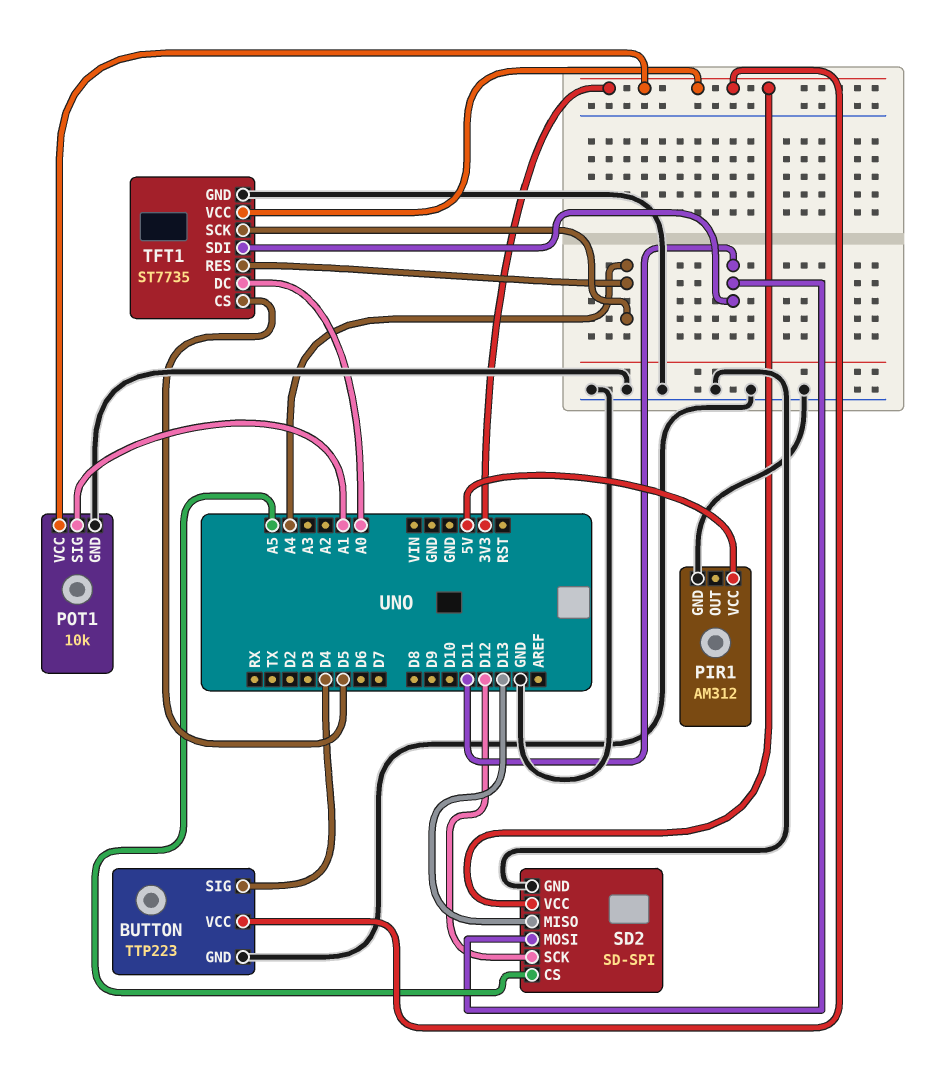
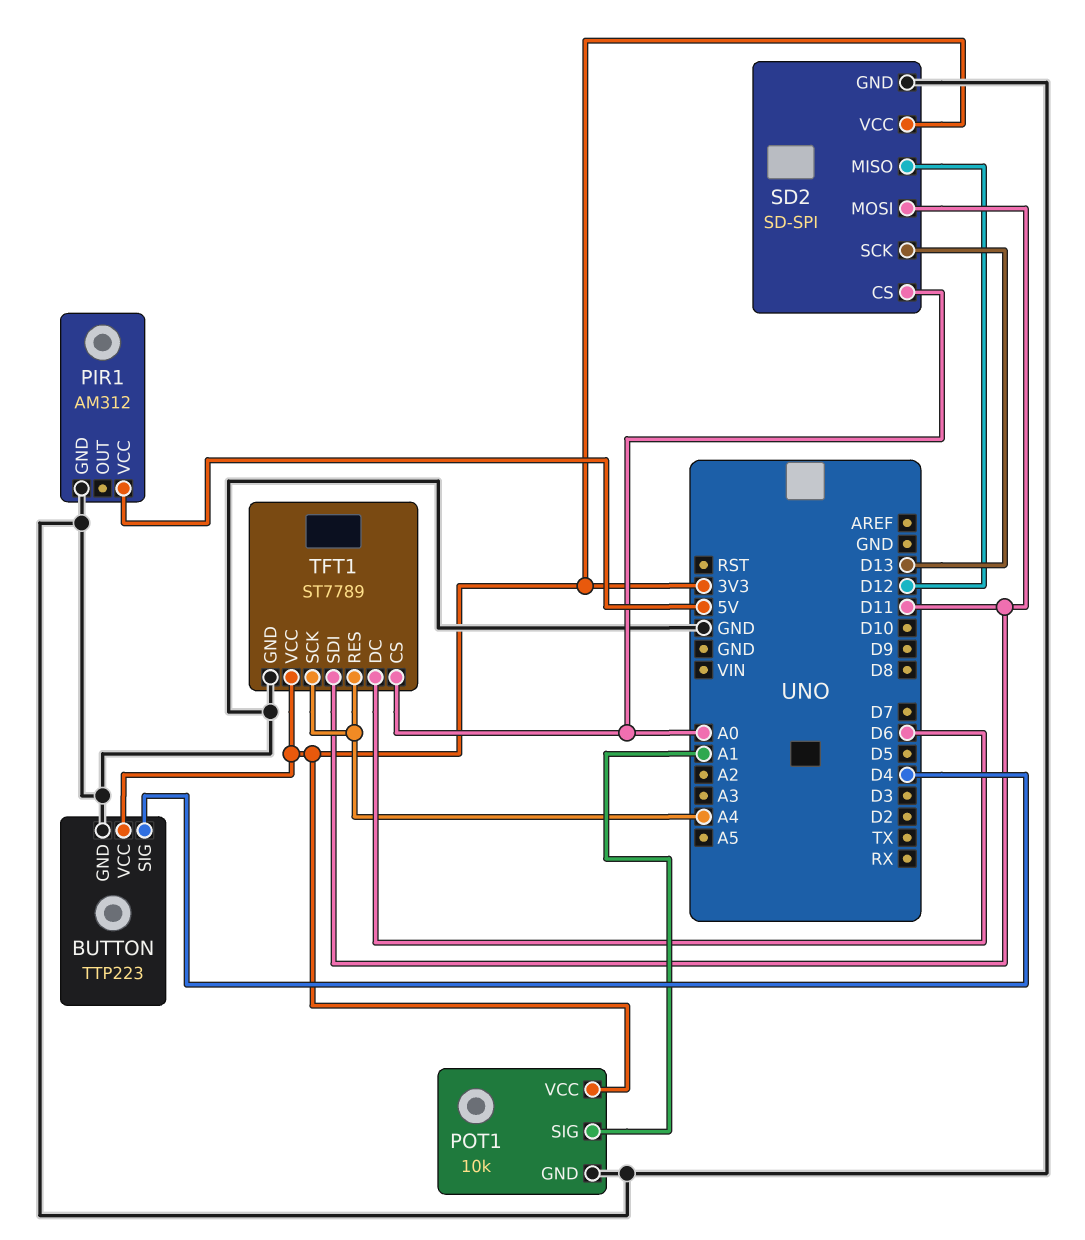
SD2 pin CS: A5 -> A0
SD2 pin MISO: D13 -> D12
SD2 pin SCK: D12 -> D13
TFT1: ST7735 -> ST7789
TFT1 pin CS: D5 -> A0
TFT1 pin DC: A0 -> D6

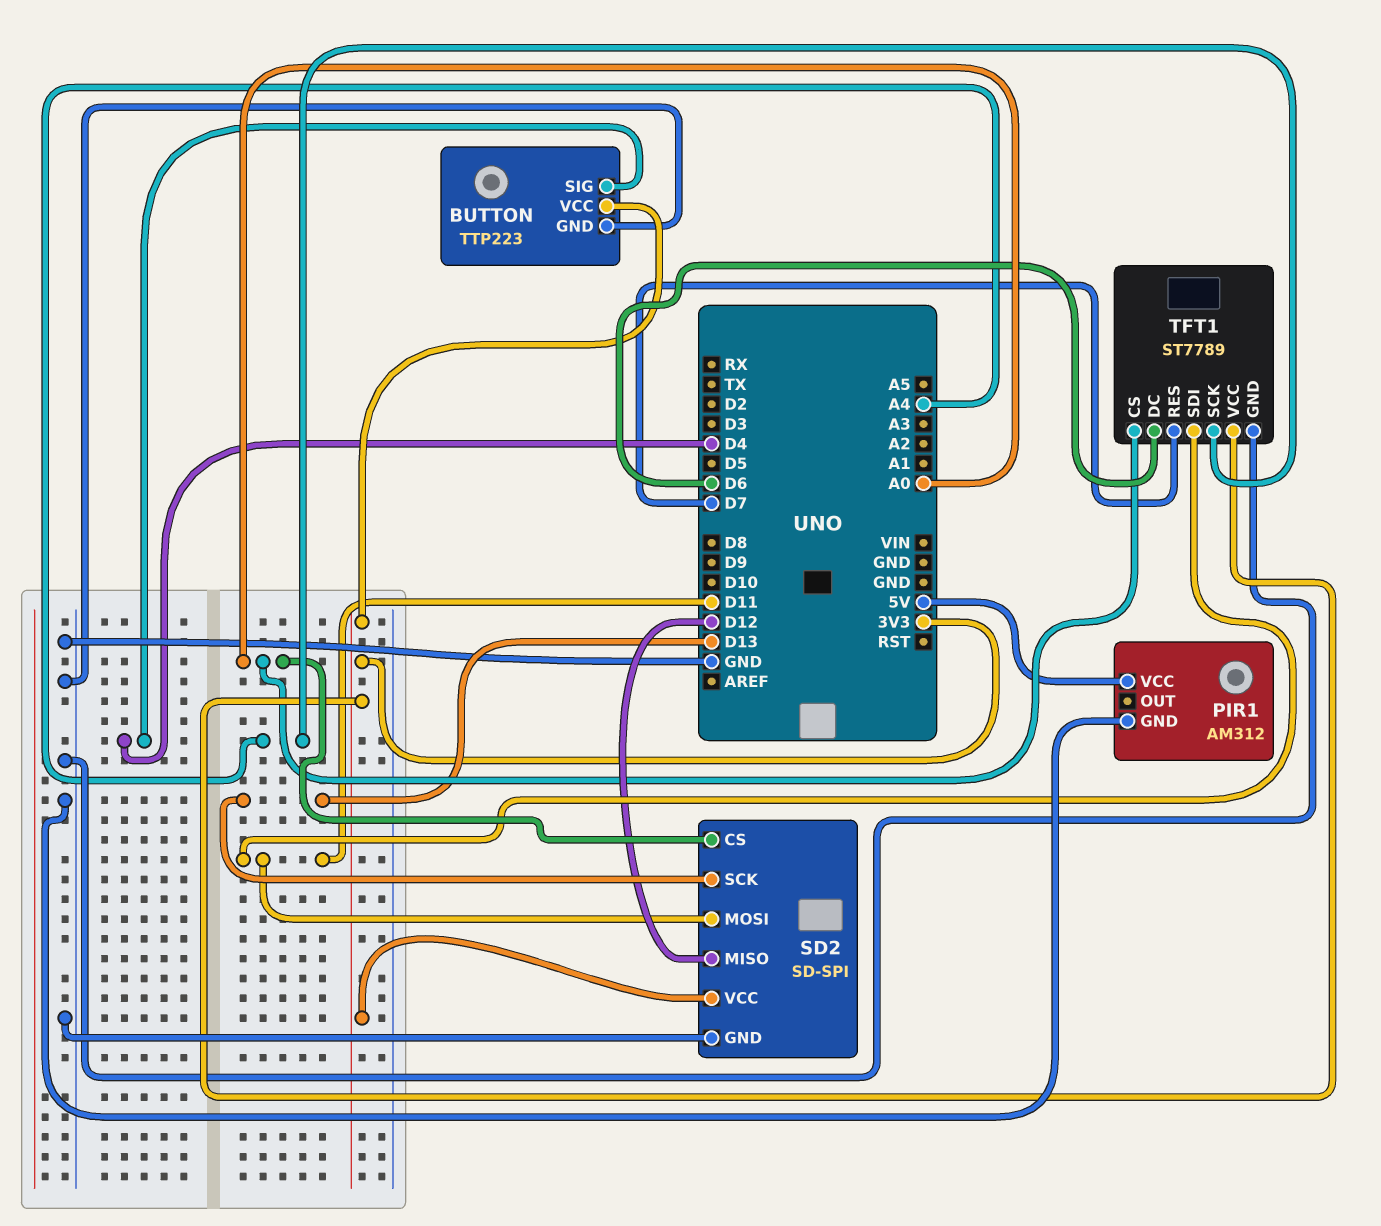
POT1: 10k -> none
POT1 pin GND: GND -> none
POT1 pin SIG: A1 -> none
POT1 pin VCC: 3V3 -> none
TFT1 pin RES: A4 -> D7

